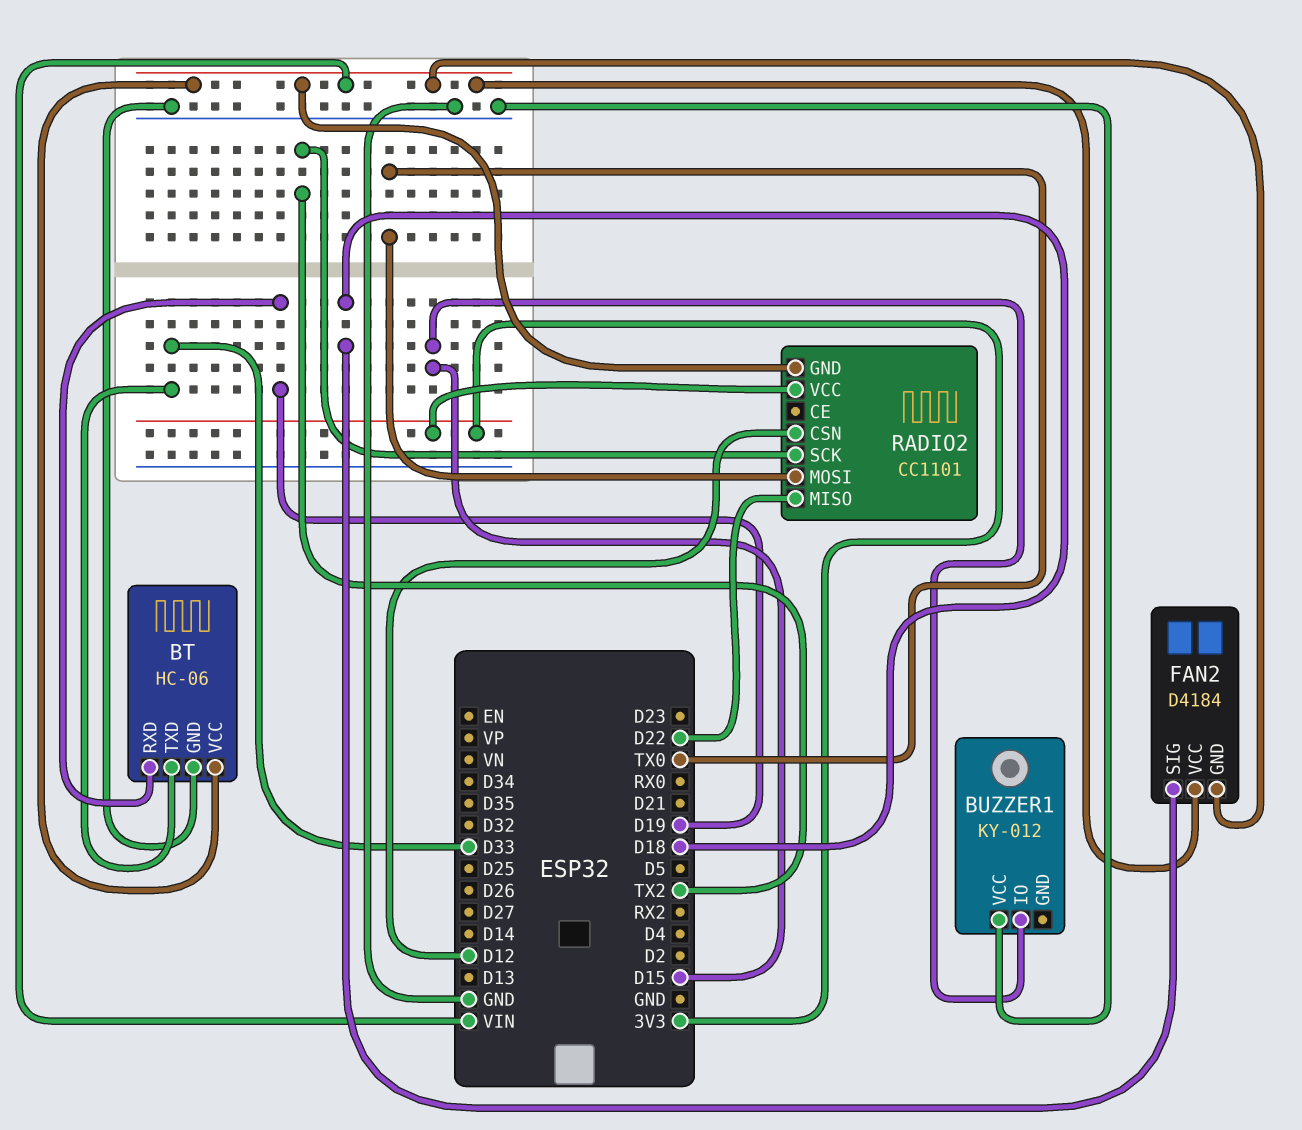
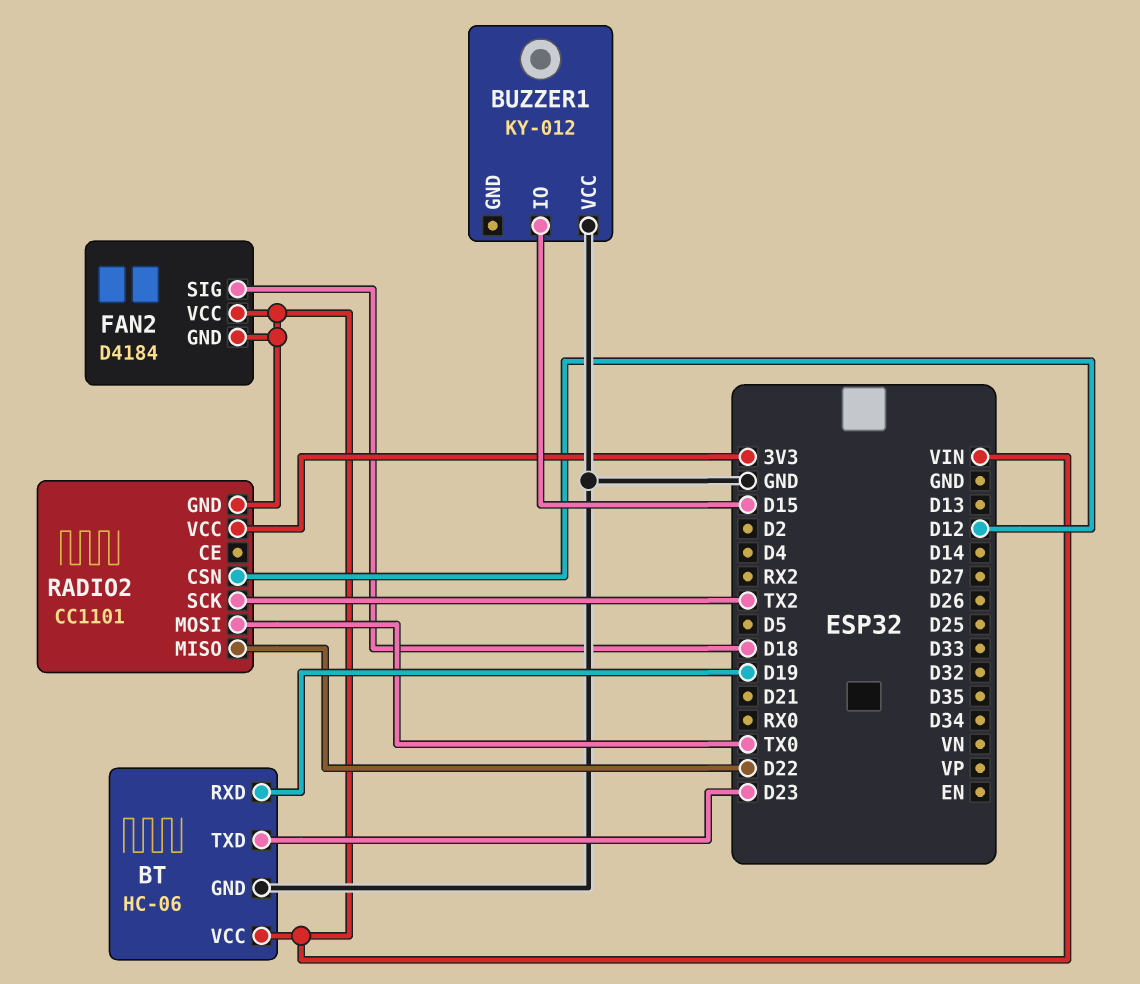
BT pin TXD: D33 -> D23

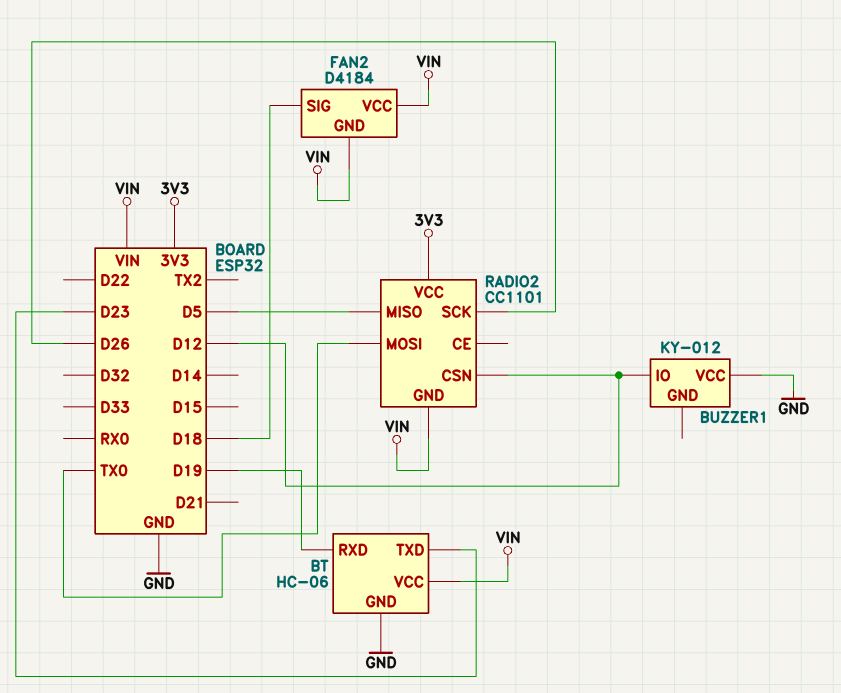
BUZZER1 pin IO: D15 -> D12
RADIO2 pin MISO: D22 -> D5
RADIO2 pin SCK: TX2 -> D26

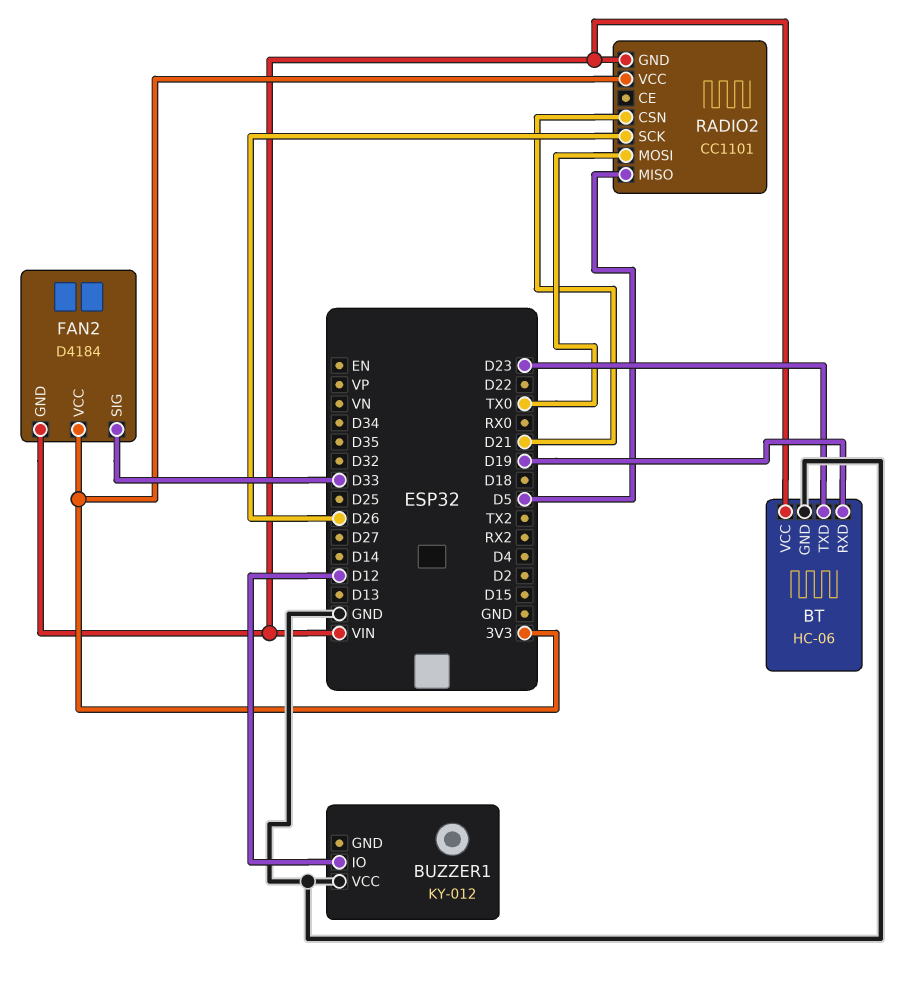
FAN2 pin SIG: D18 -> D33
FAN2 pin VCC: VIN -> 3V3
RADIO2 pin CSN: D12 -> D21

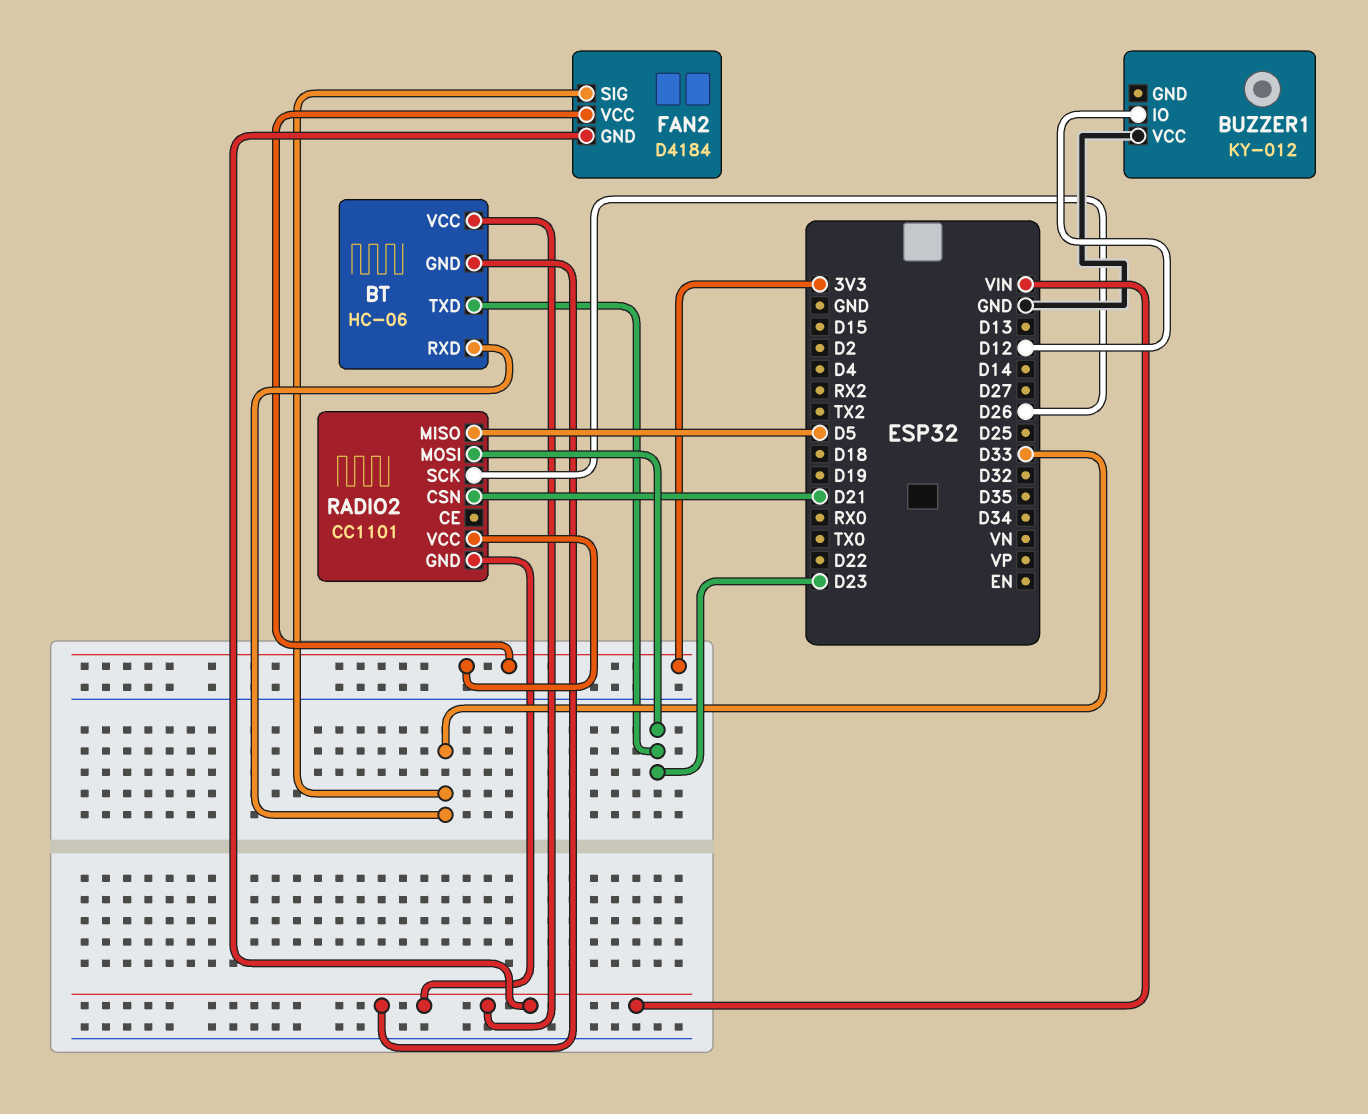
BT pin GND: GND -> VIN
BT pin RXD: D19 -> D33
RADIO2 pin MOSI: TX0 -> D23

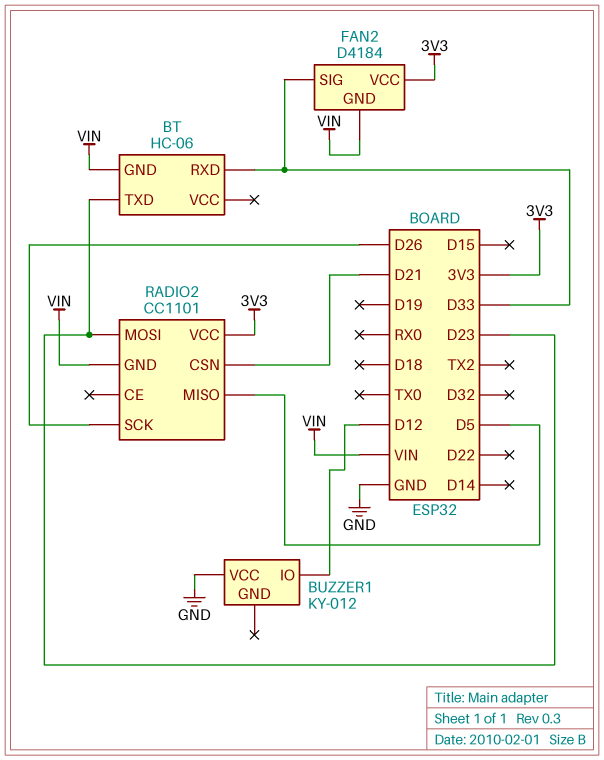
BT pin VCC: VIN -> none

